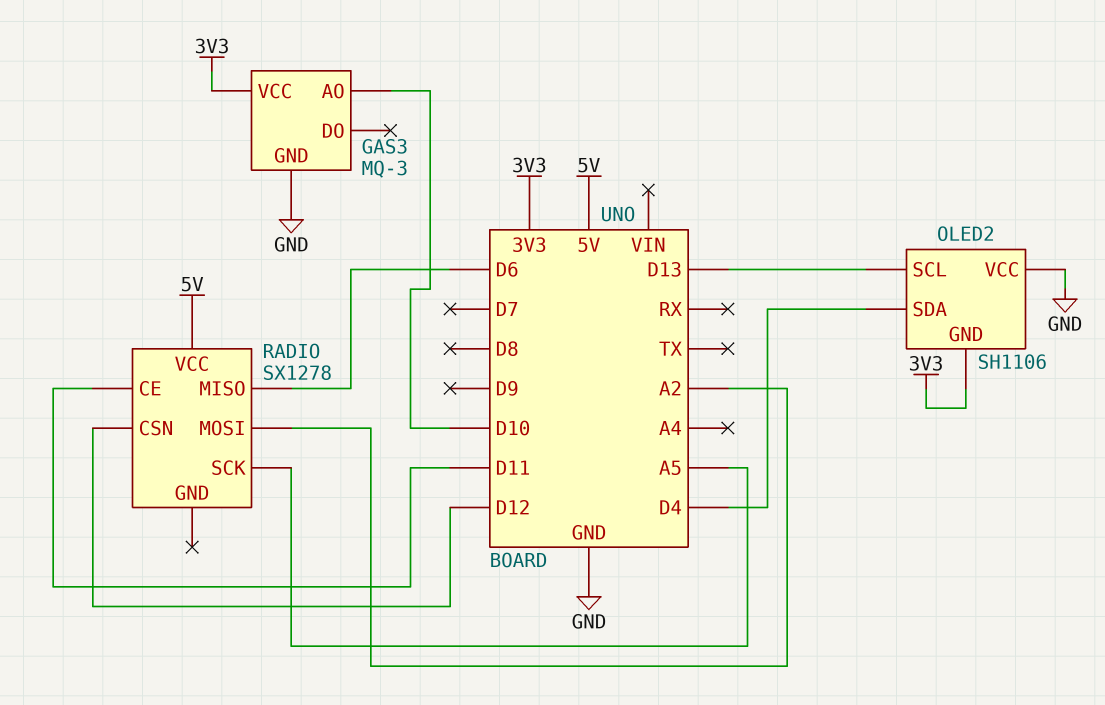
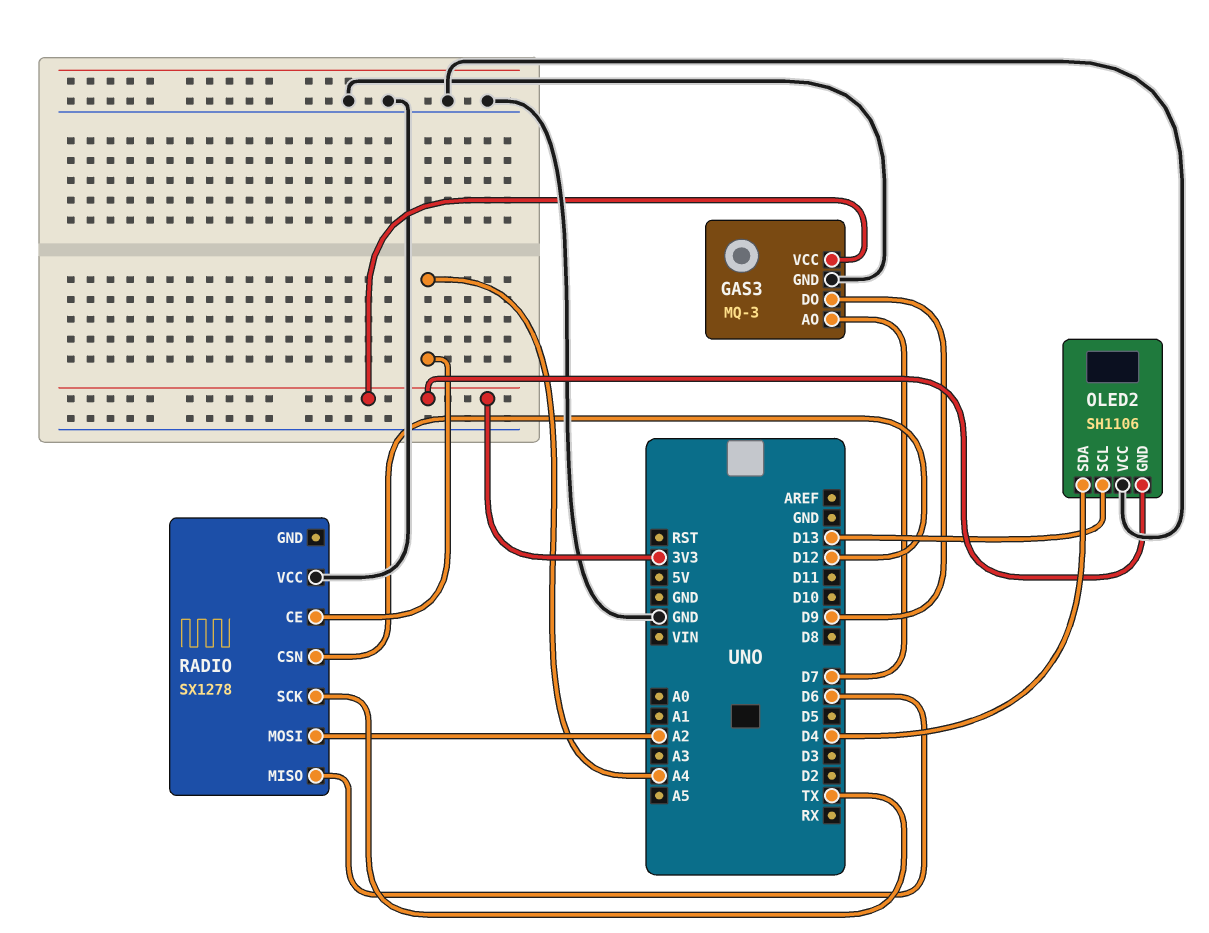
GAS3 pin AO: D10 -> D7
GAS3 pin DO: none -> D9
RADIO pin CE: D11 -> A4
RADIO pin SCK: A5 -> TX
RADIO pin VCC: 5V -> GND

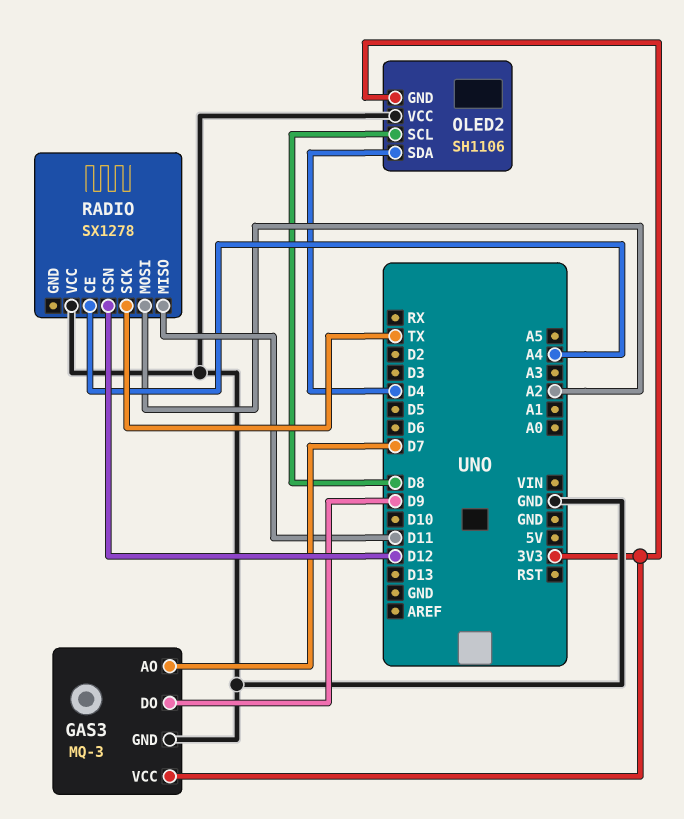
OLED2 pin SCL: D13 -> D8
RADIO pin MISO: D6 -> D11

